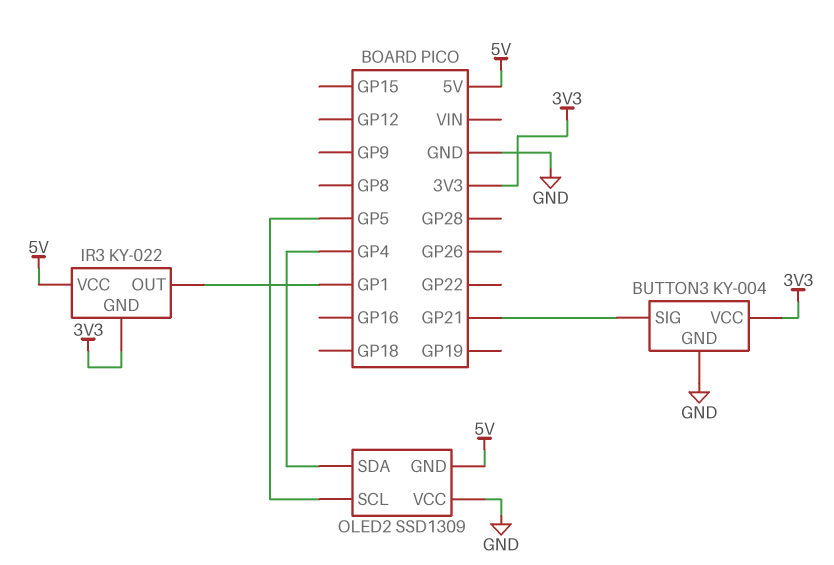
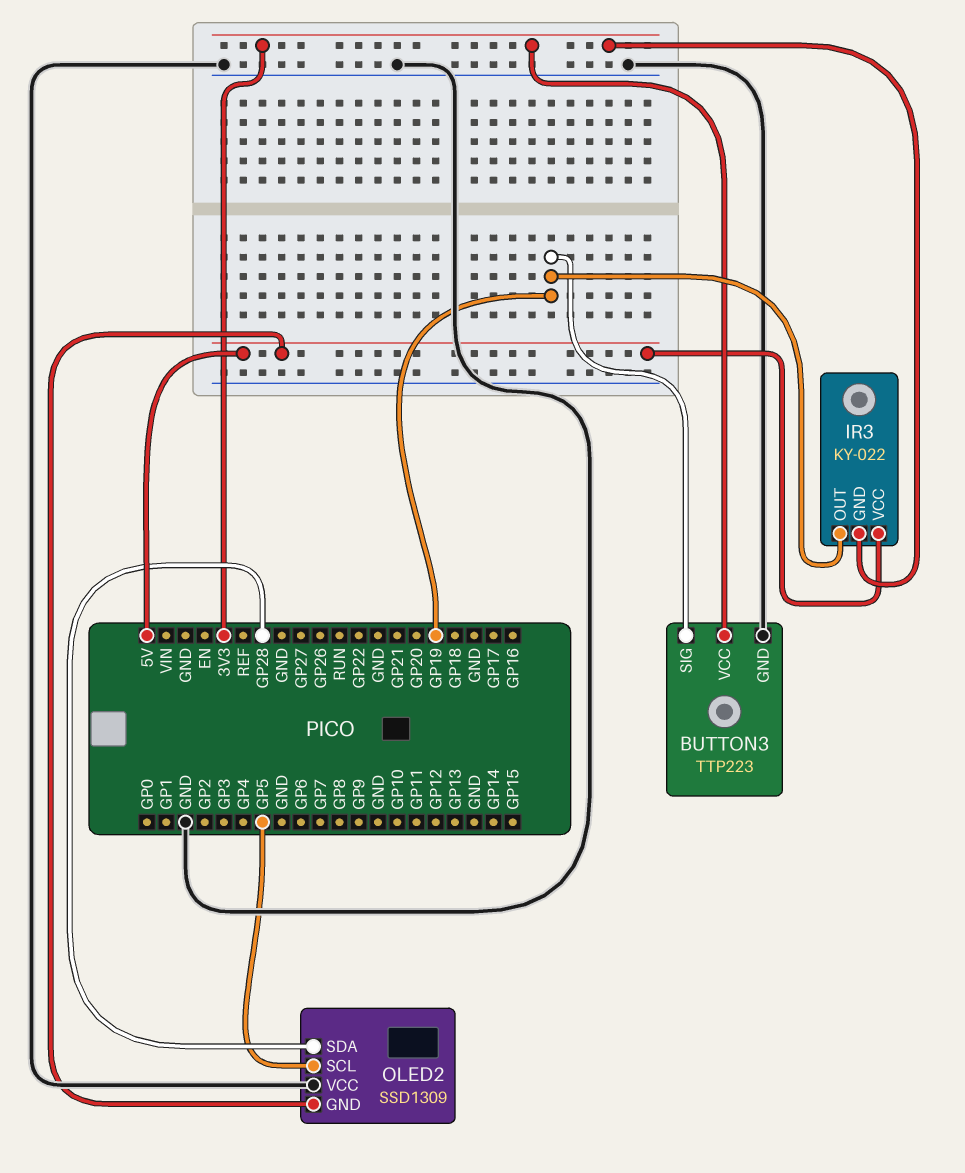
BUTTON3: KY-004 -> TTP223
BUTTON3 pin SIG: GP21 -> GP19
IR3 pin OUT: GP1 -> GP19
OLED2 pin SDA: GP4 -> GP28

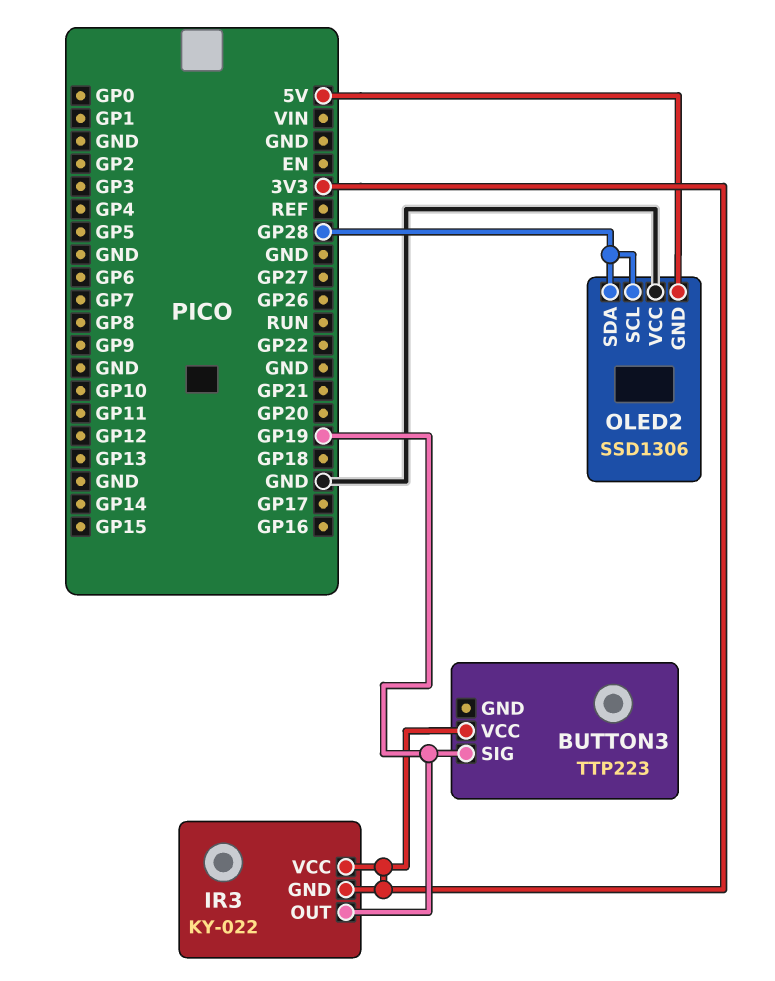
BUTTON3 pin GND: GND -> none
IR3 pin VCC: 5V -> 3V3
OLED2: SSD1309 -> SSD1306
OLED2 pin SCL: GP5 -> GP28

